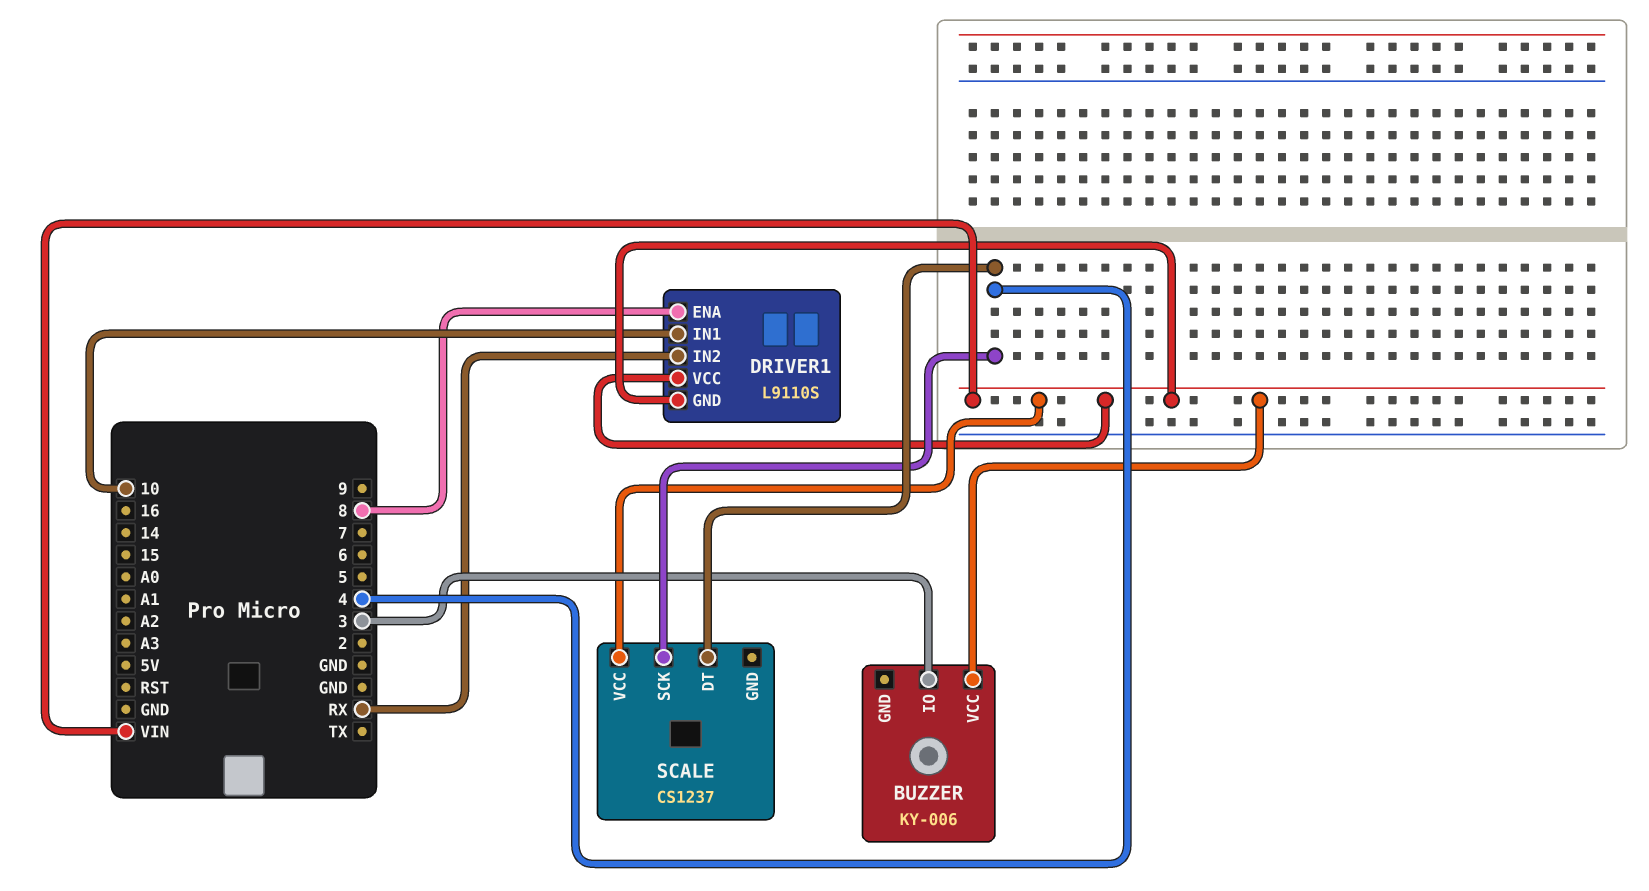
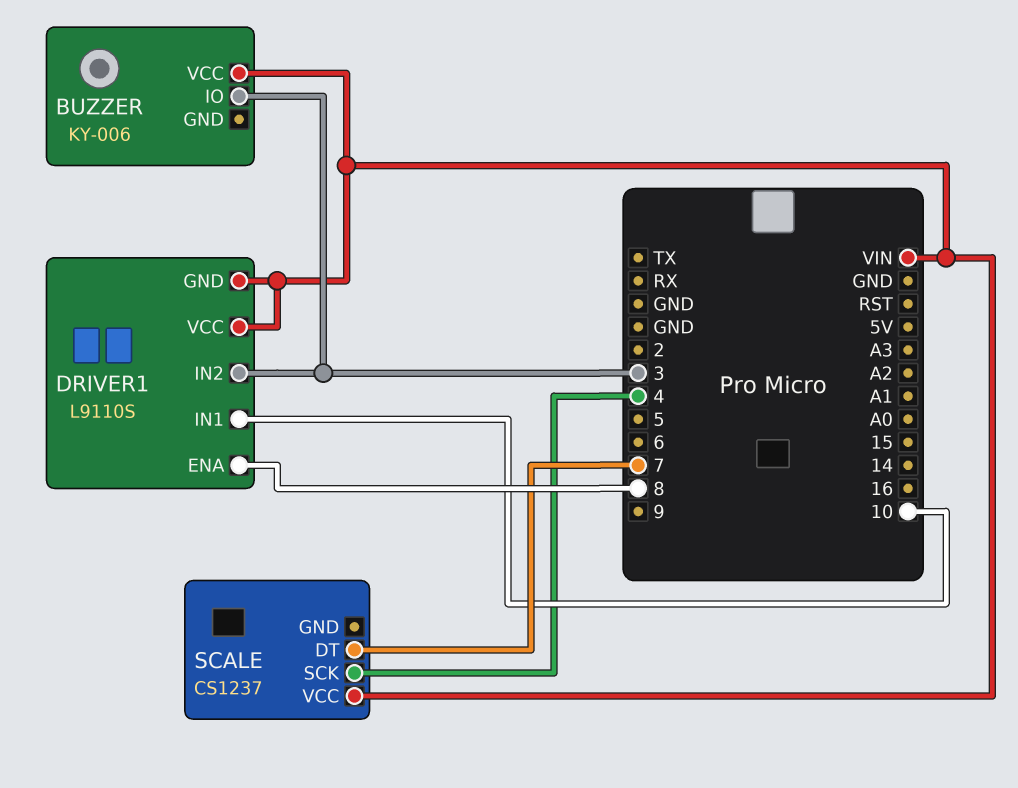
DRIVER1 pin IN2: RX -> 3
SCALE pin DT: 4 -> 7

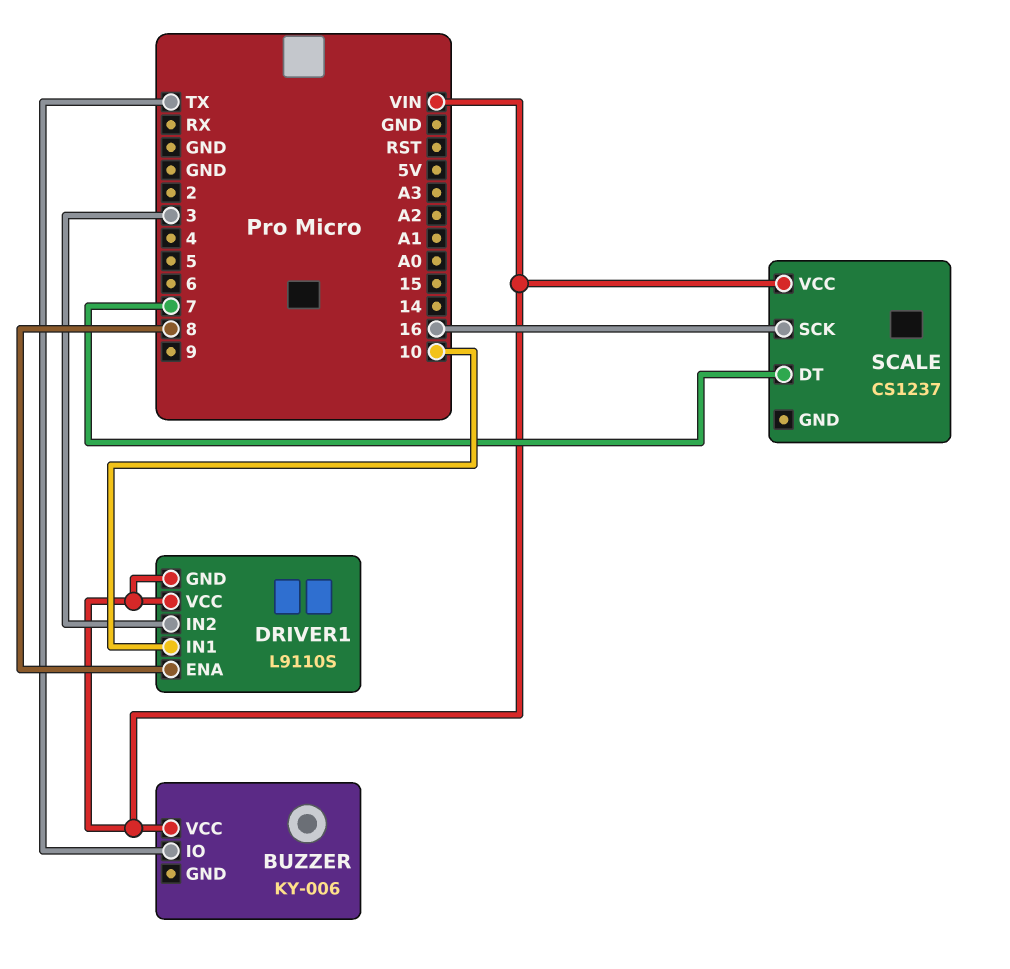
BUZZER pin IO: 3 -> TX
SCALE pin SCK: 4 -> 16

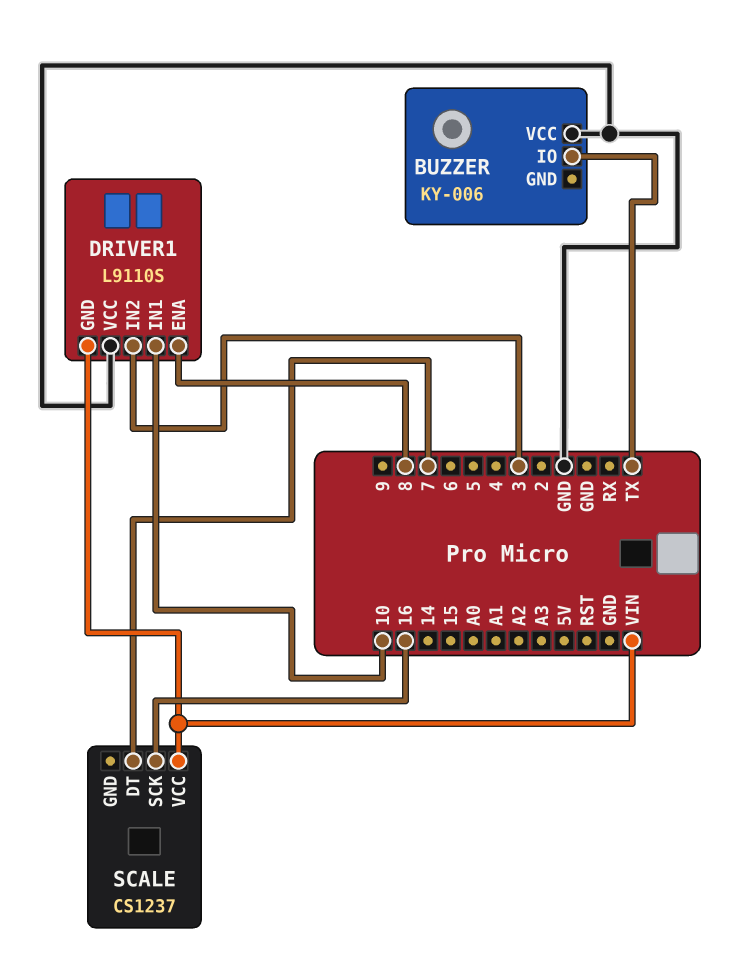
BUZZER pin VCC: VIN -> GND
DRIVER1 pin VCC: VIN -> GND

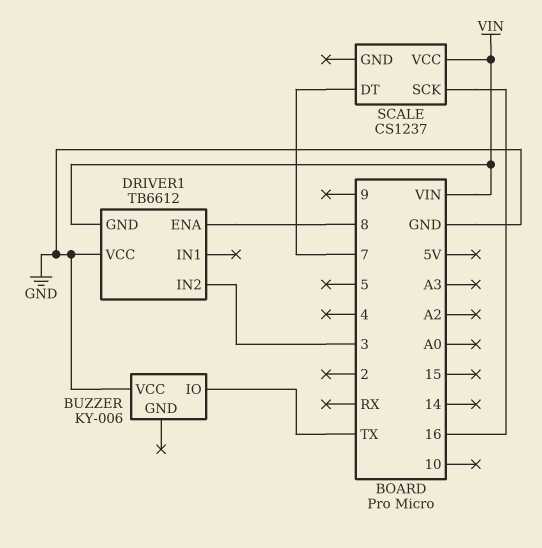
DRIVER1: L9110S -> TB6612
DRIVER1 pin IN1: 10 -> none

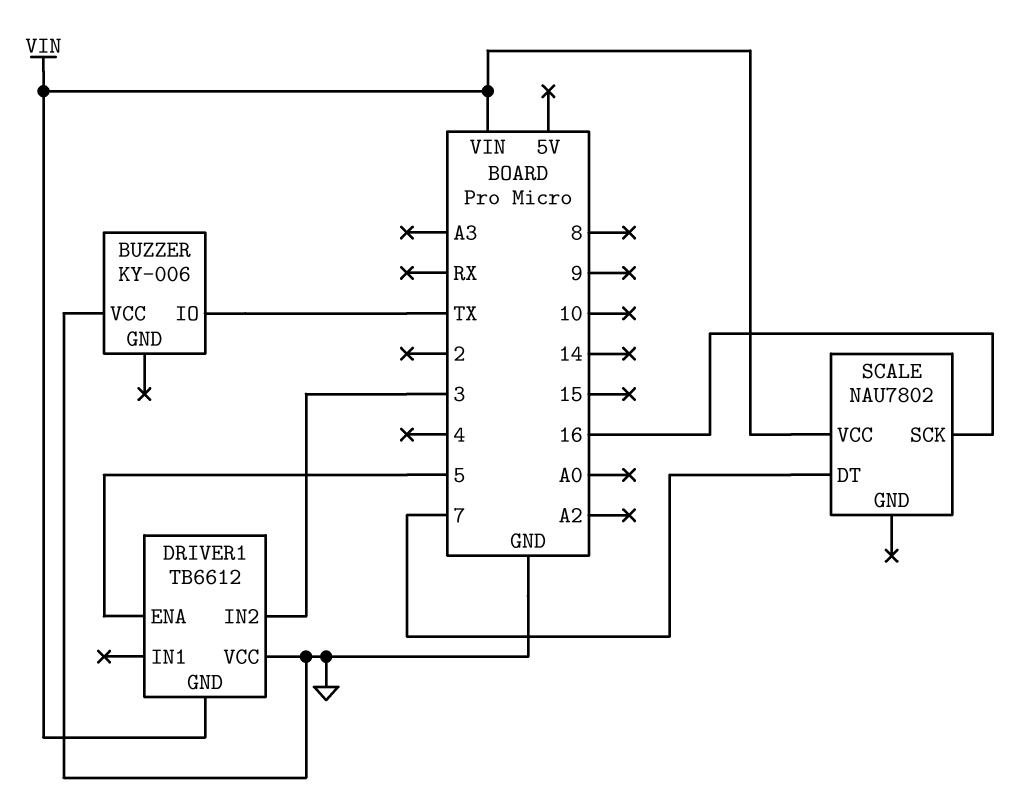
DRIVER1 pin ENA: 8 -> 5
SCALE: CS1237 -> NAU7802

